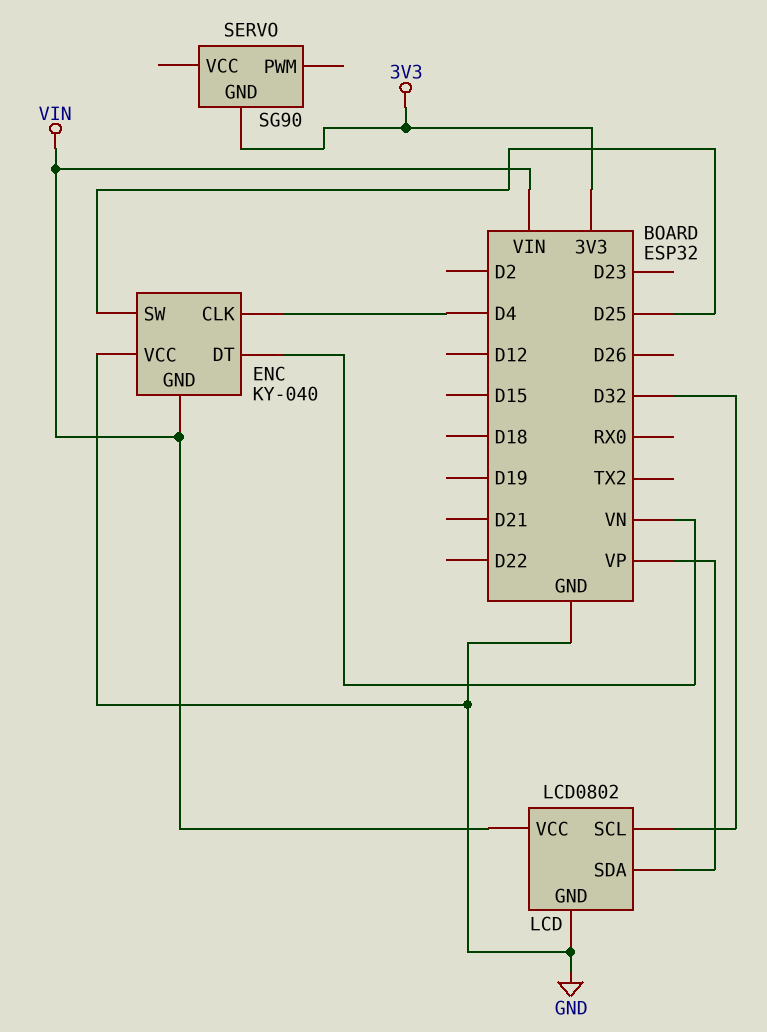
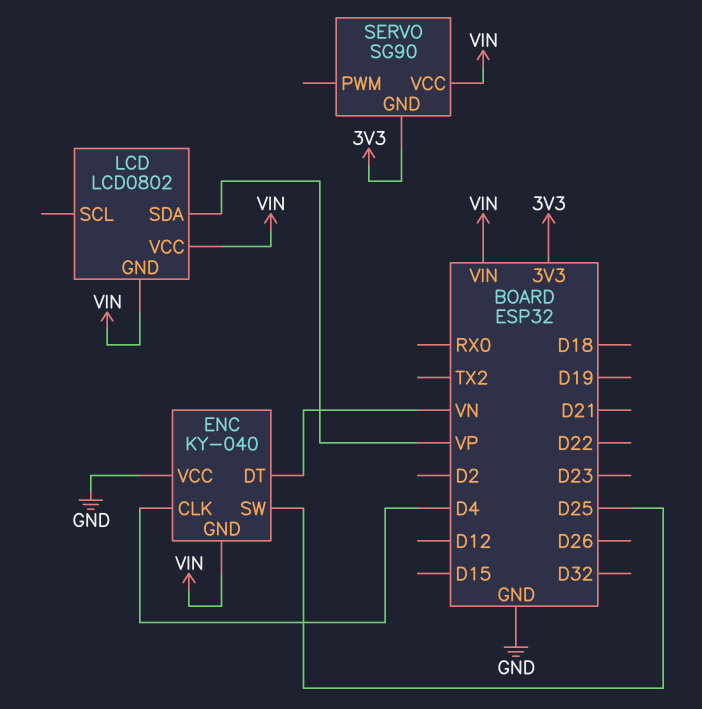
LCD pin GND: GND -> VIN
LCD pin SCL: D32 -> none
SERVO pin VCC: none -> VIN

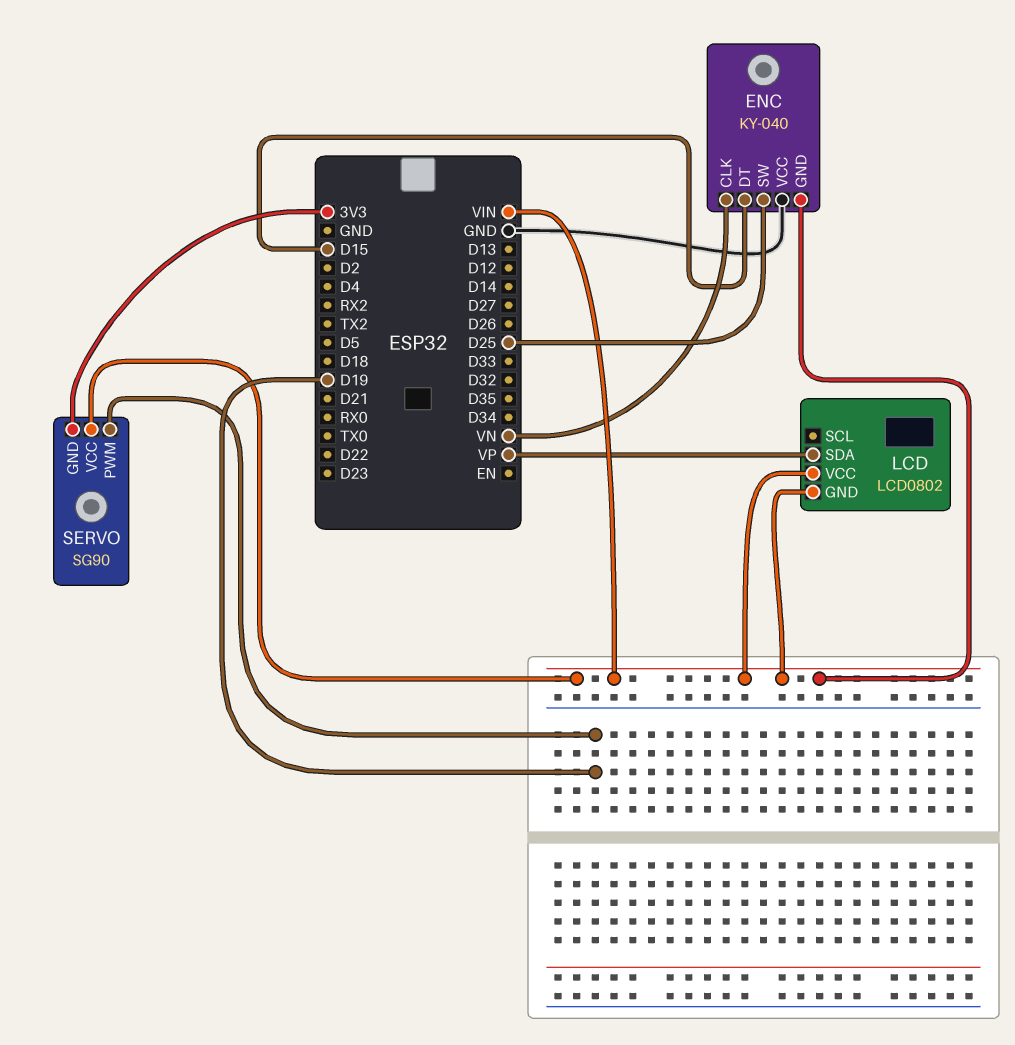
ENC pin CLK: D4 -> VN
ENC pin DT: VN -> D15
SERVO pin PWM: none -> D19

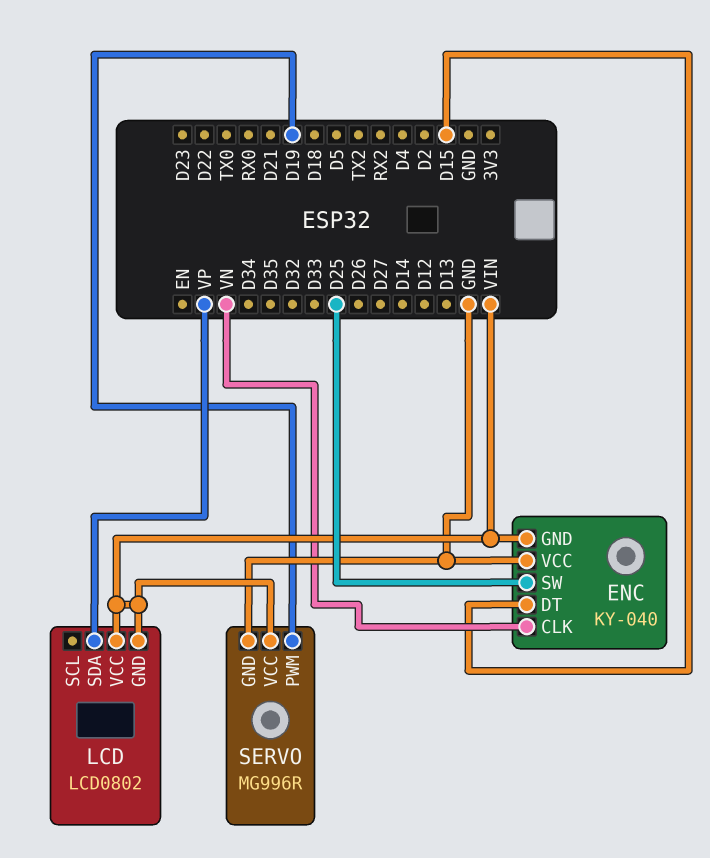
SERVO: SG90 -> MG996R
SERVO pin GND: 3V3 -> GND

